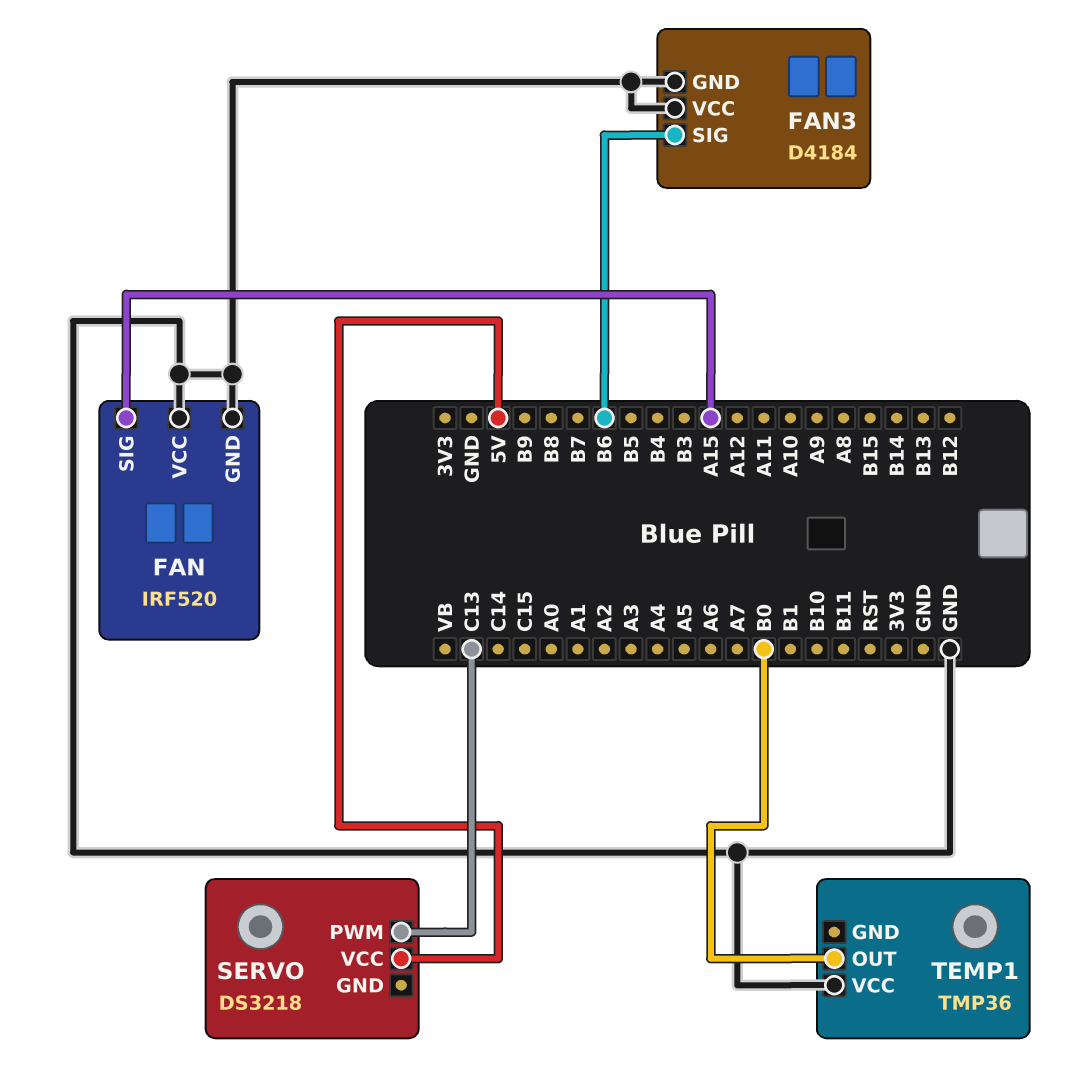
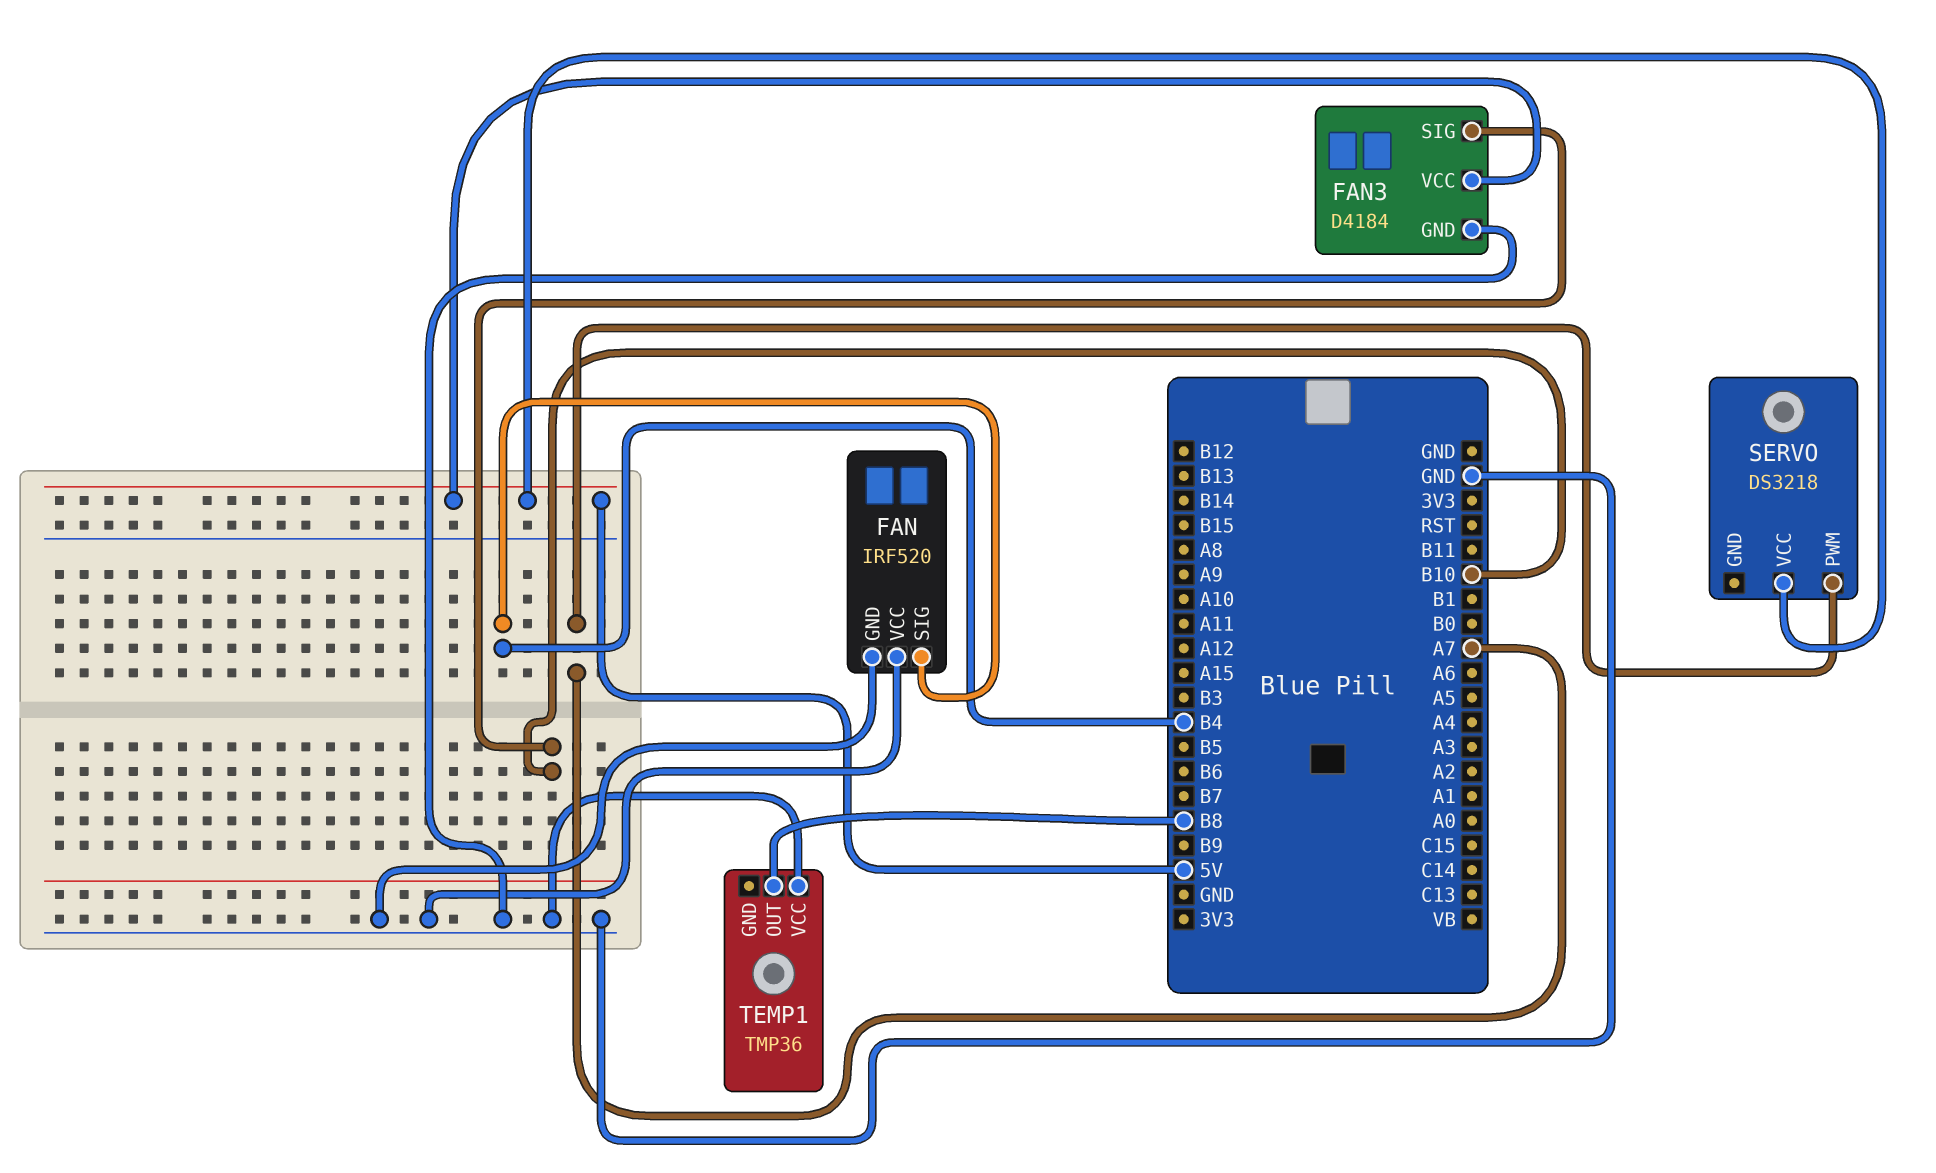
FAN pin SIG: A15 -> B4
FAN3 pin SIG: B6 -> B10
FAN3 pin VCC: GND -> 5V
SERVO pin PWM: C13 -> A7
TEMP1 pin OUT: B0 -> B8

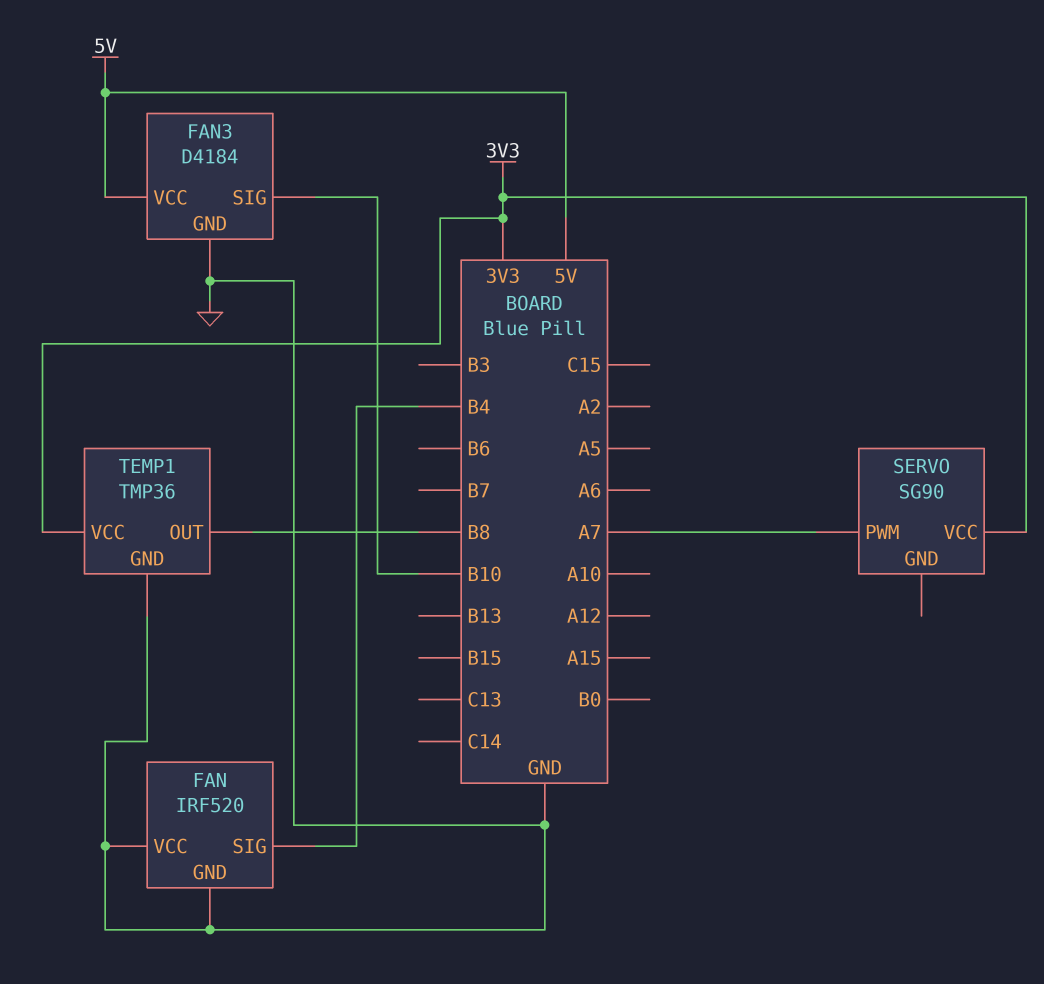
SERVO: DS3218 -> SG90
SERVO pin VCC: 5V -> 3V3
TEMP1 pin GND: none -> GND
TEMP1 pin VCC: GND -> 3V3

